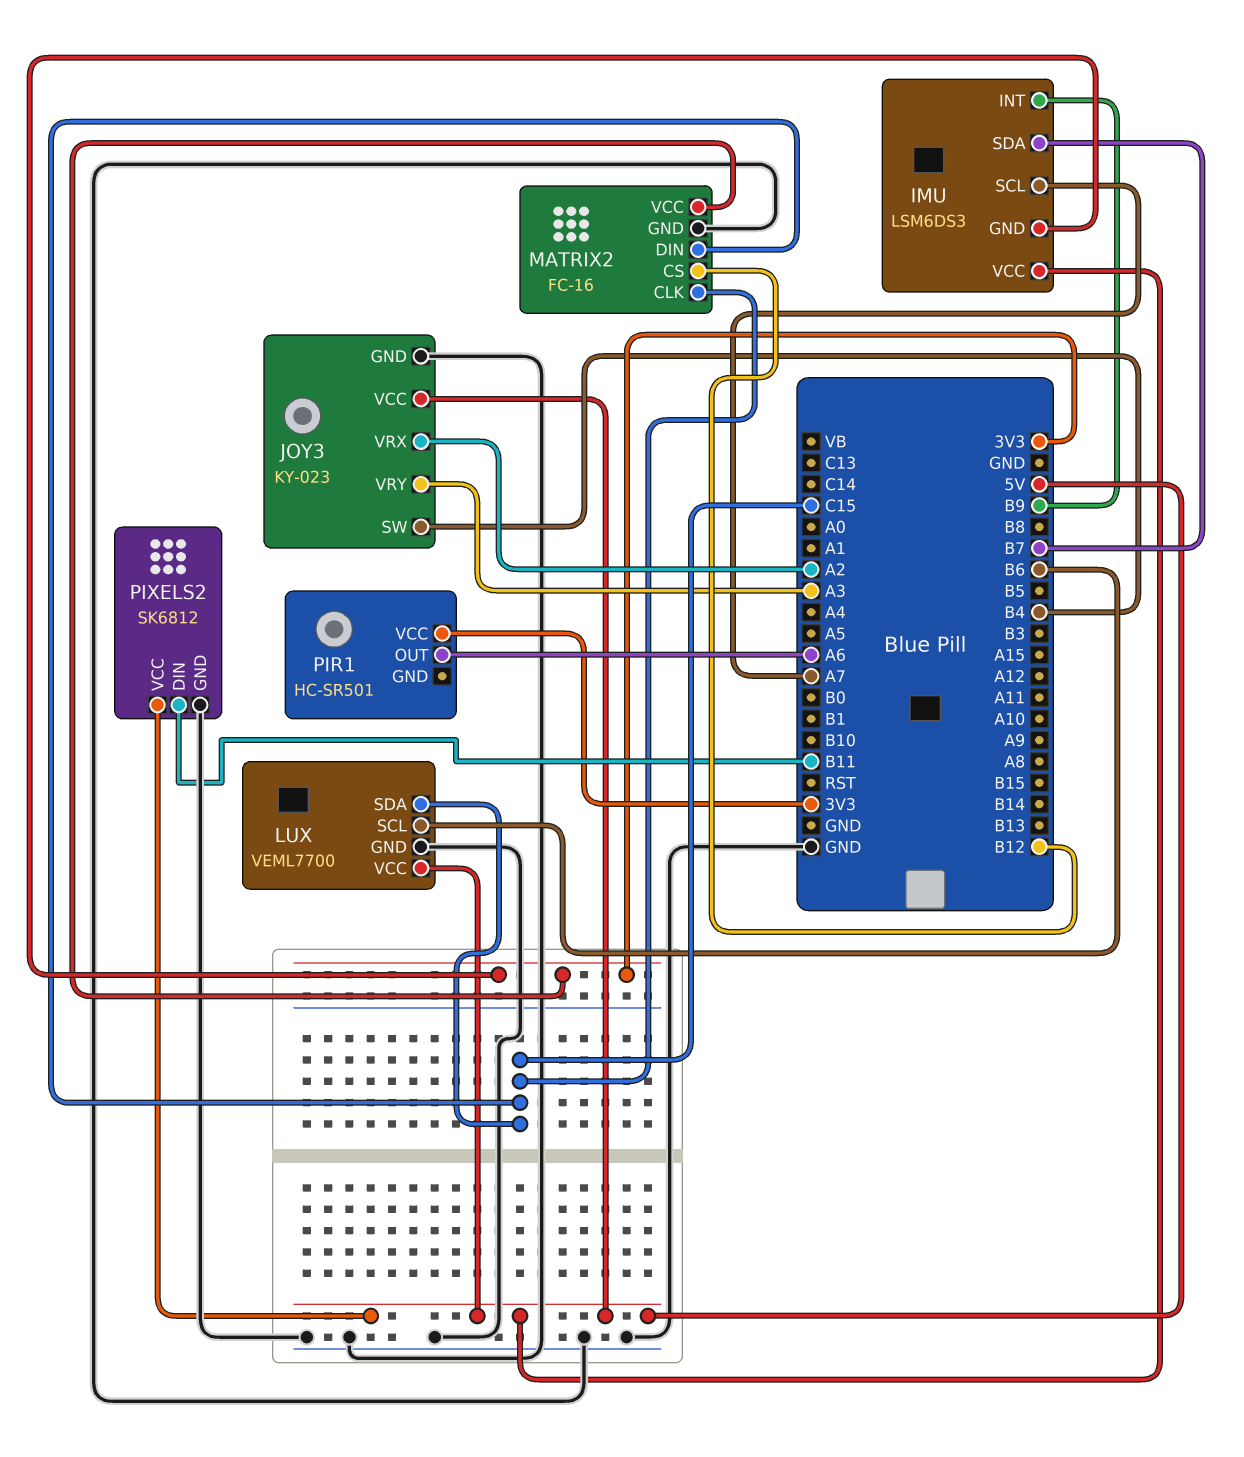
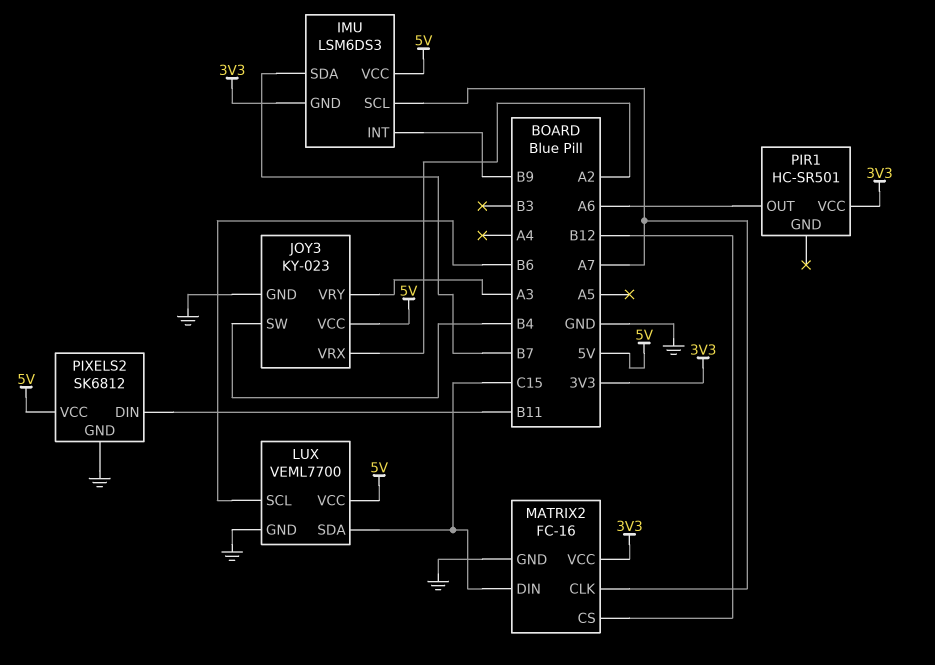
MATRIX2 pin CLK: C15 -> A7

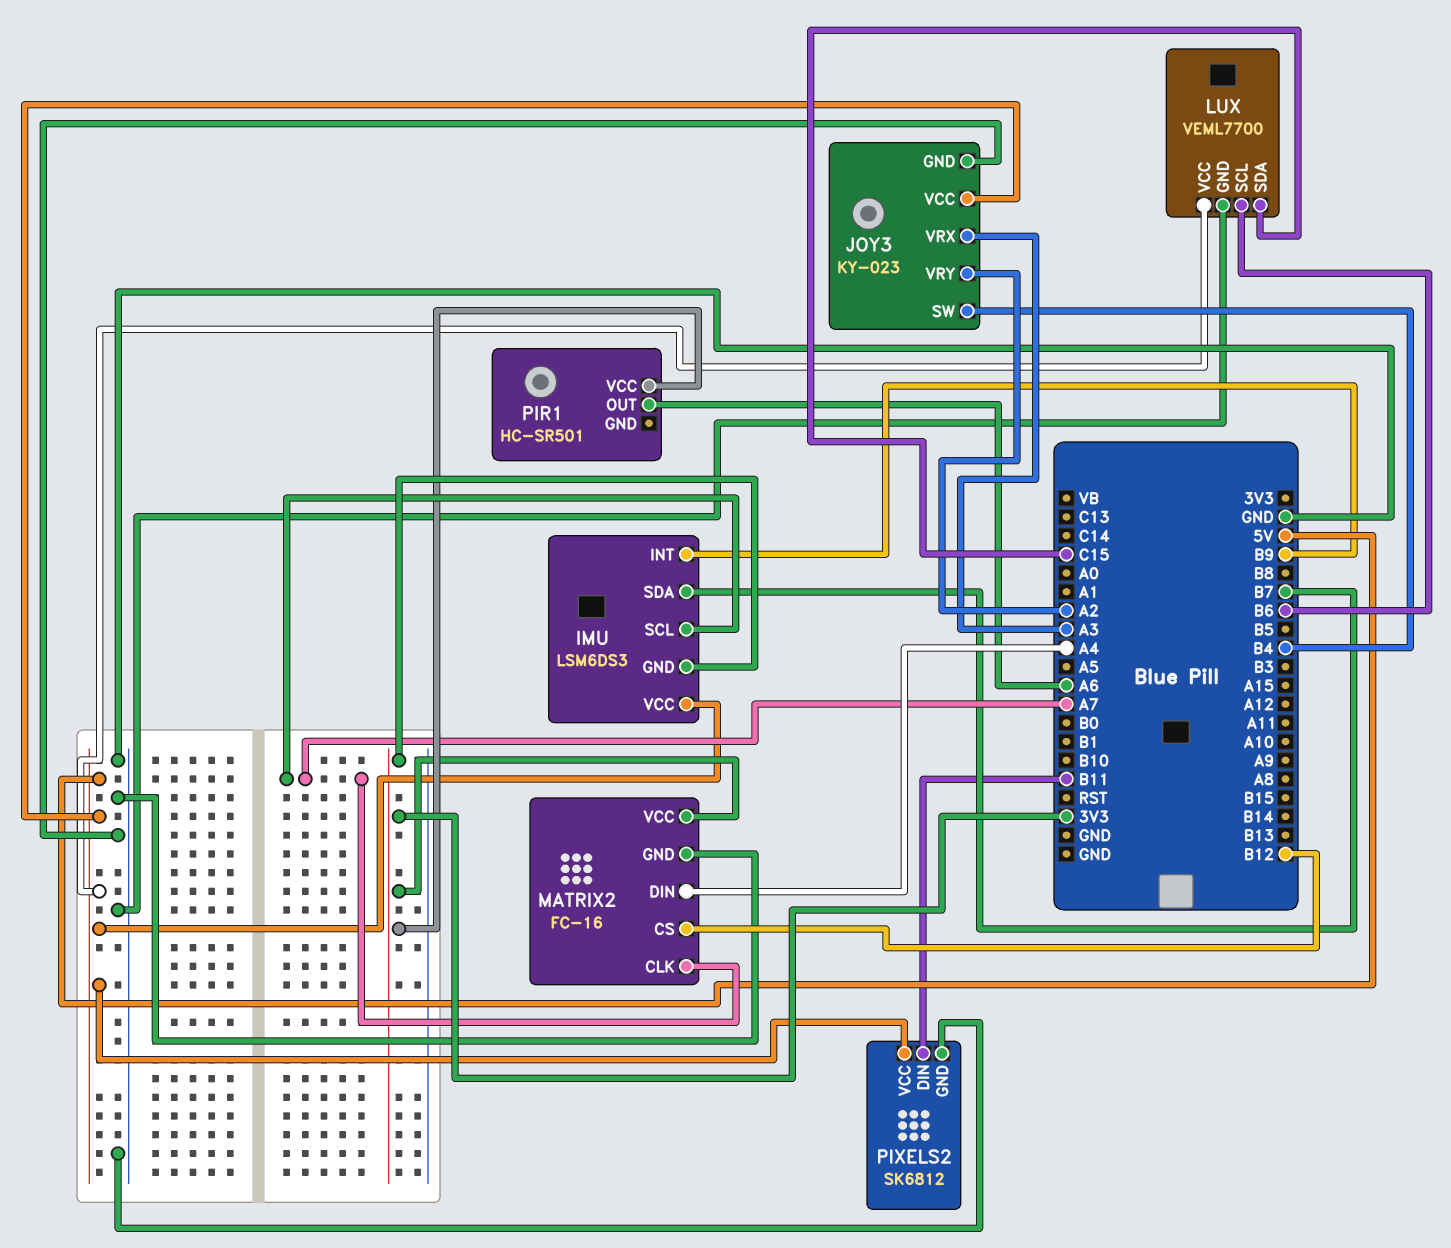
JOY3 pin VRX: A2 -> A3
JOY3 pin VRY: A3 -> A2
MATRIX2 pin DIN: C15 -> A4

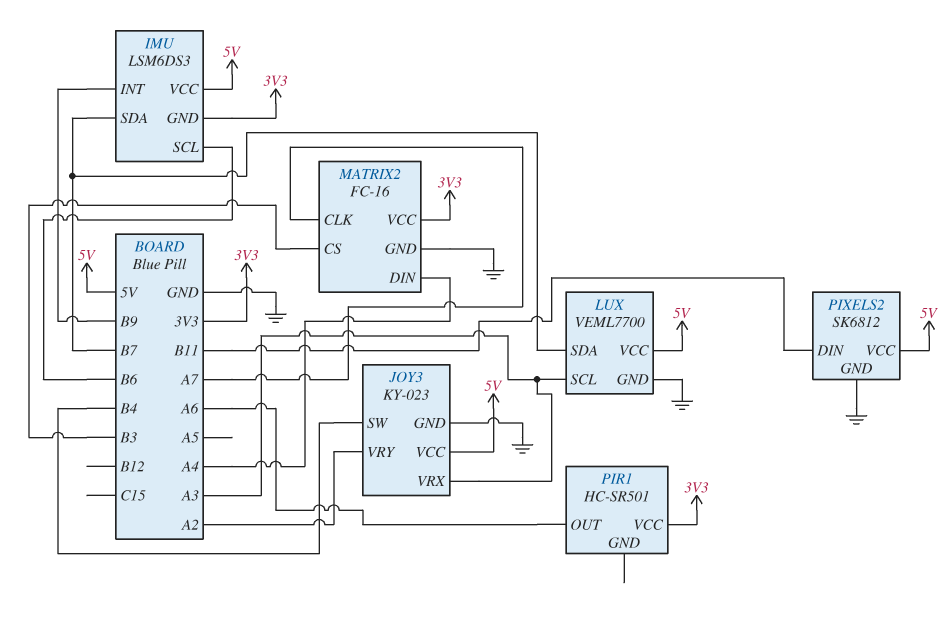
IMU pin SCL: A7 -> B6
LUX pin SCL: B6 -> A3
LUX pin SDA: C15 -> B7
MATRIX2 pin CS: B12 -> B3

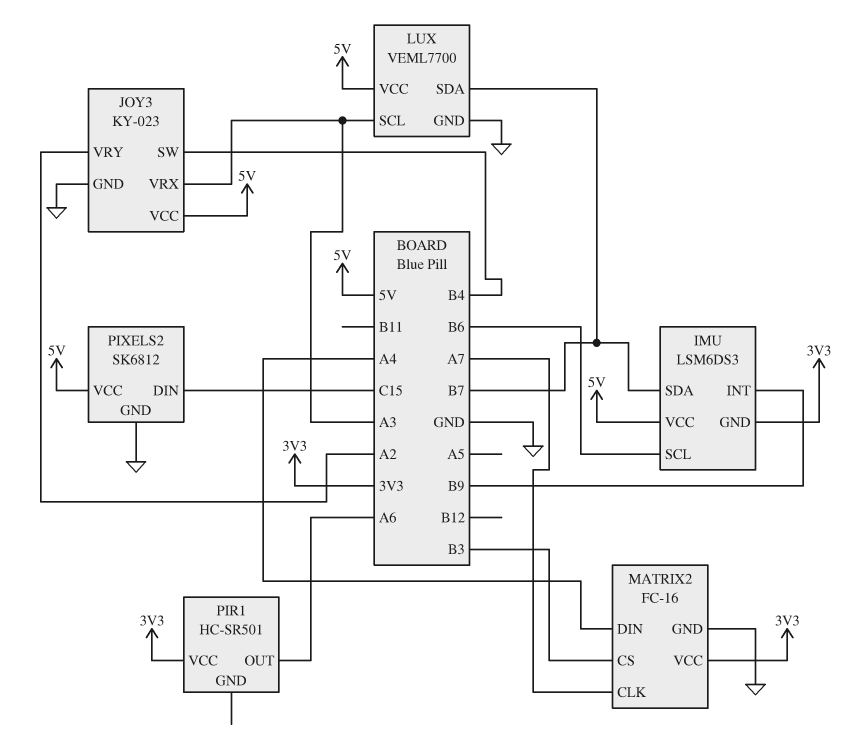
PIXELS2 pin DIN: B11 -> C15

